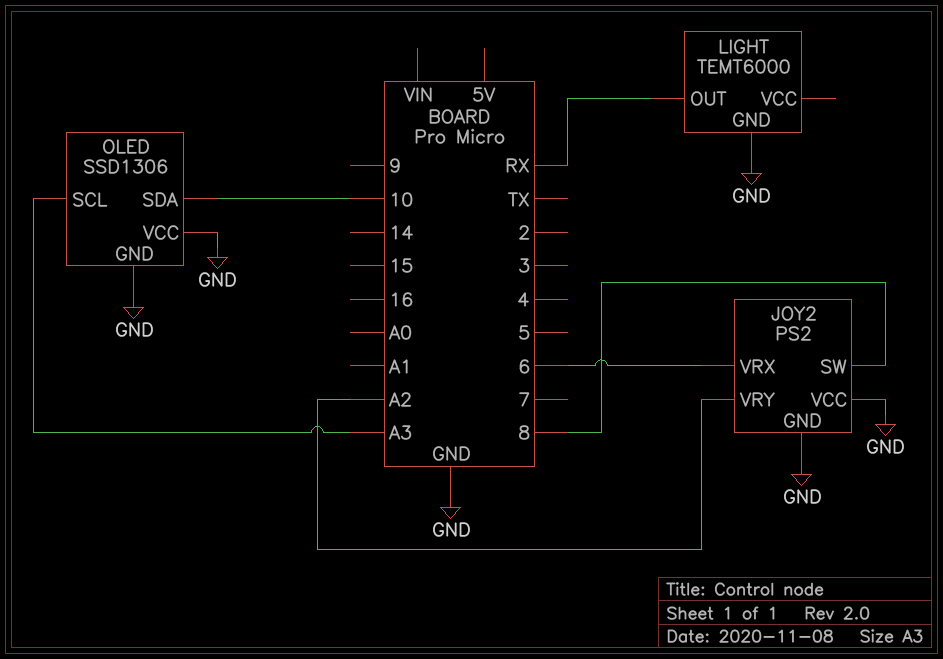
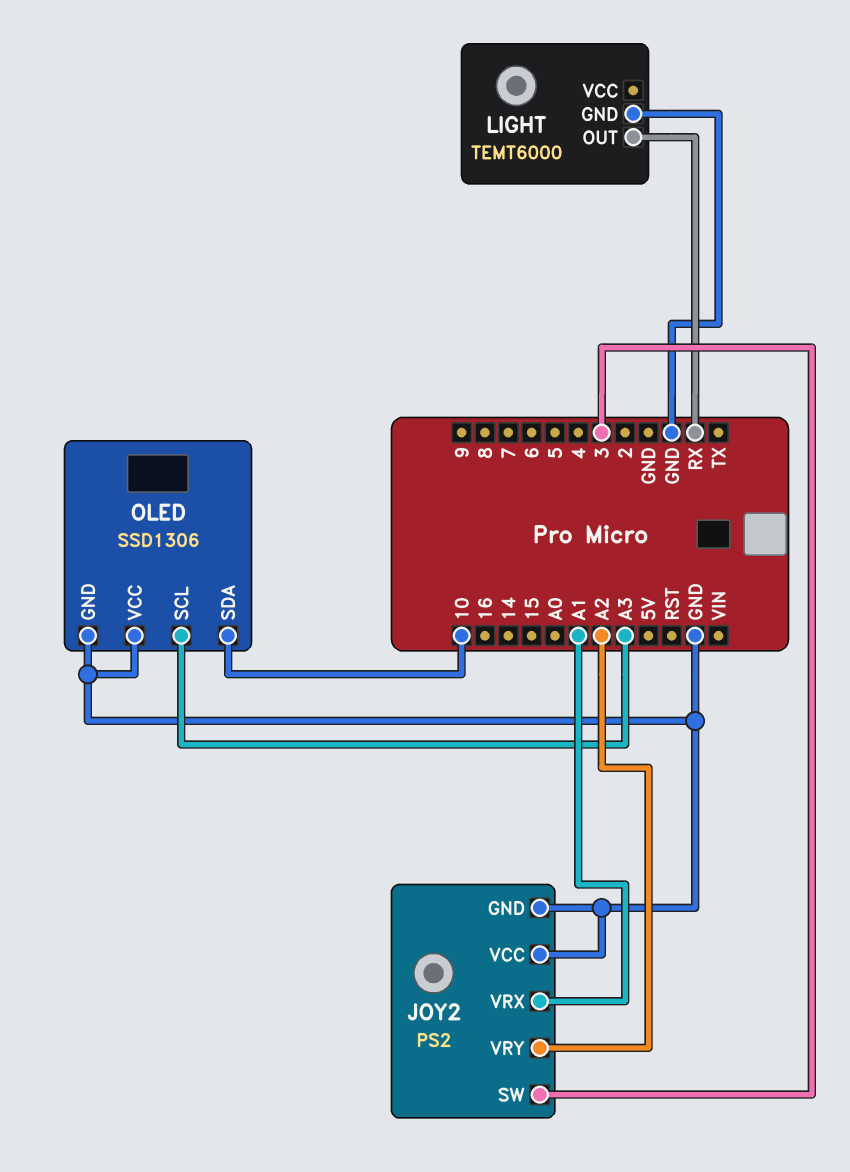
JOY2 pin SW: 8 -> 3
JOY2 pin VRX: 6 -> A1

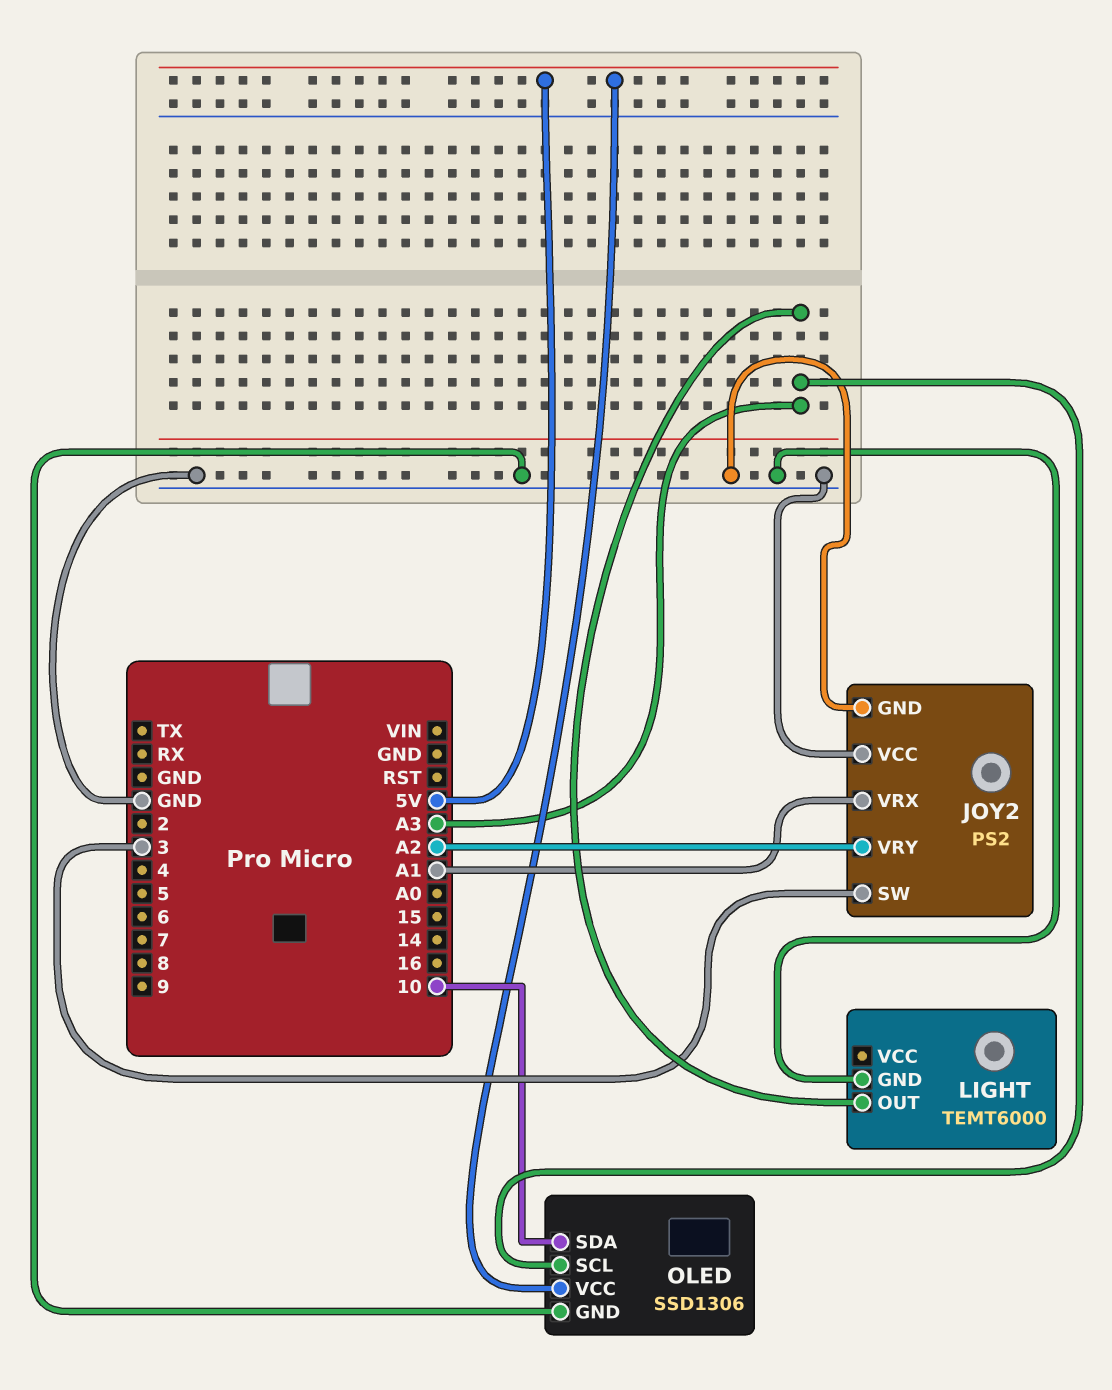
LIGHT pin OUT: RX -> A3
OLED pin VCC: GND -> 5V

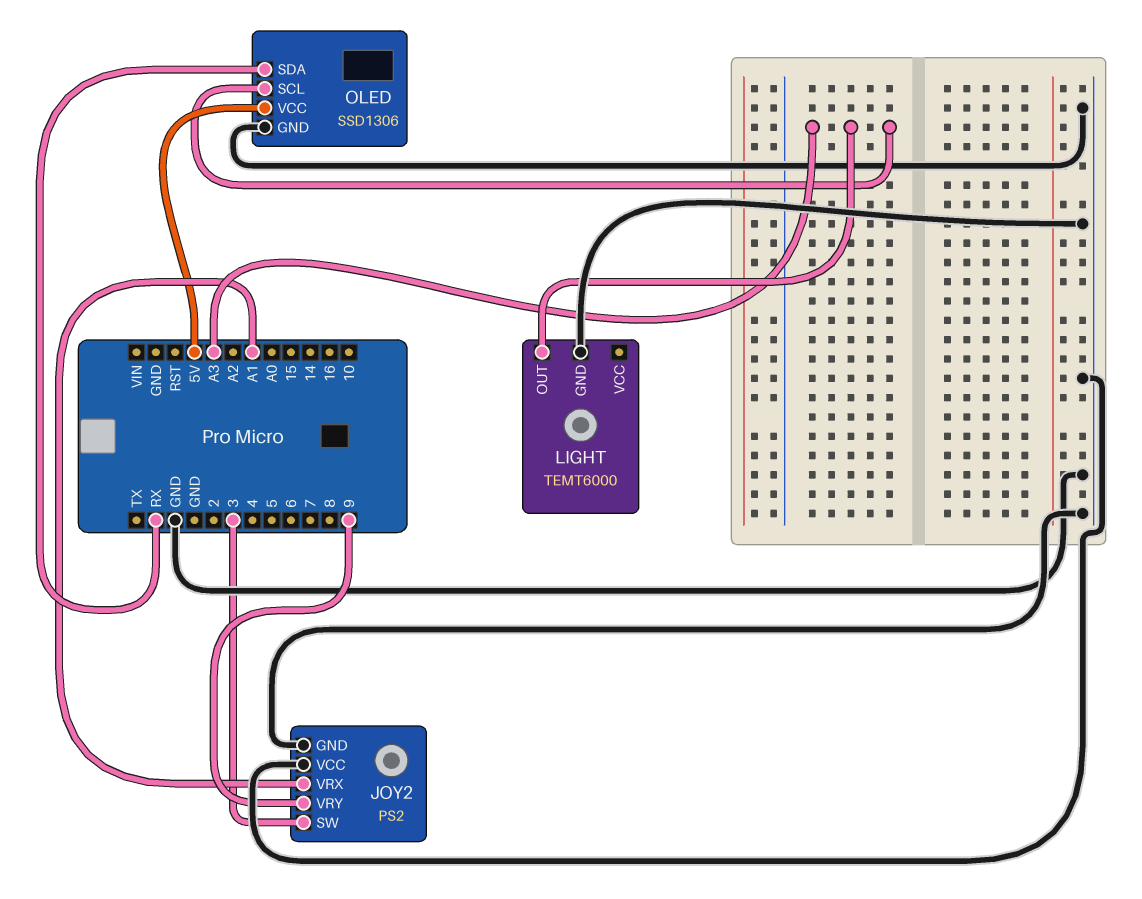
JOY2 pin VRY: A2 -> 9
OLED pin SDA: 10 -> RX

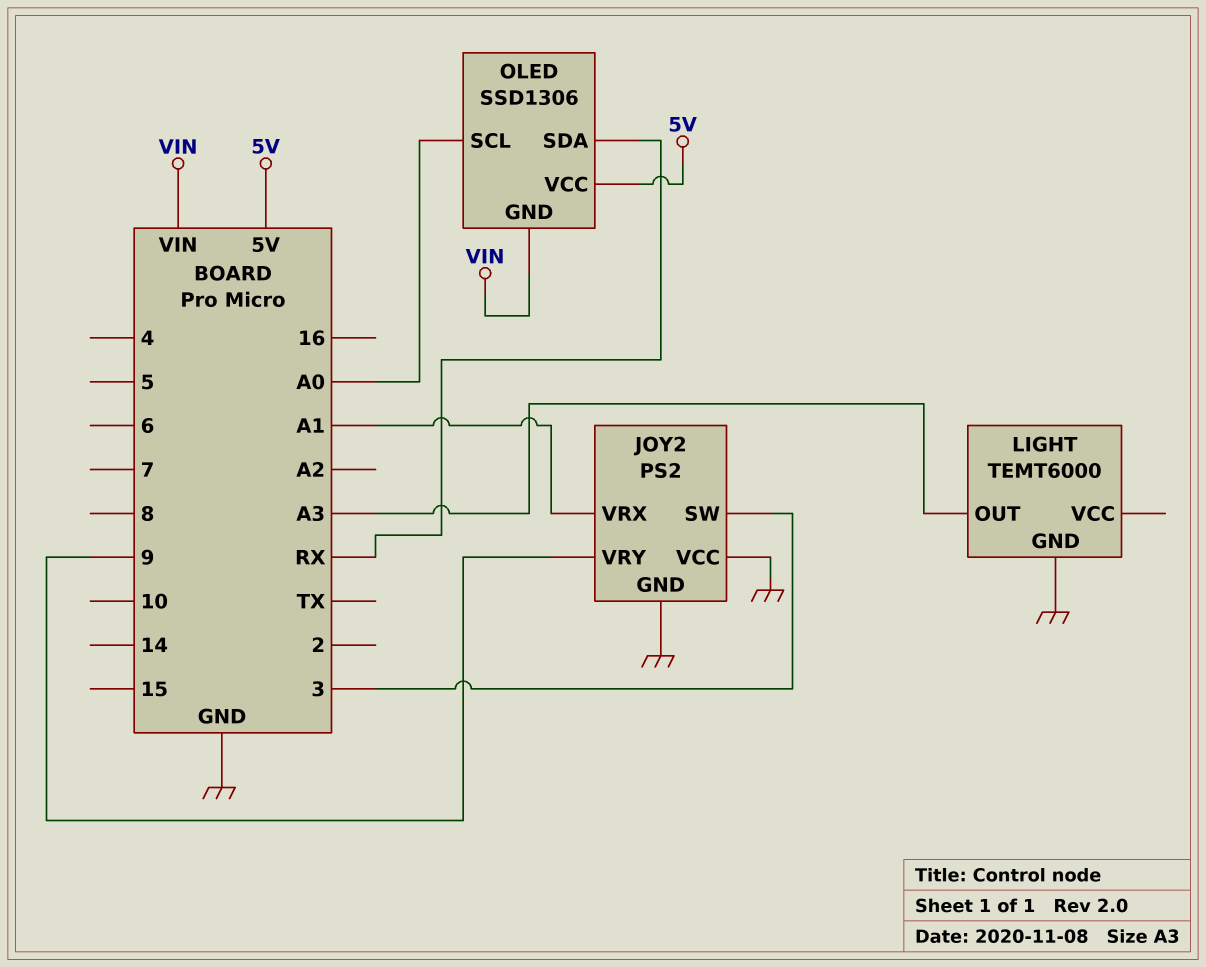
OLED pin GND: GND -> VIN
OLED pin SCL: A3 -> A0

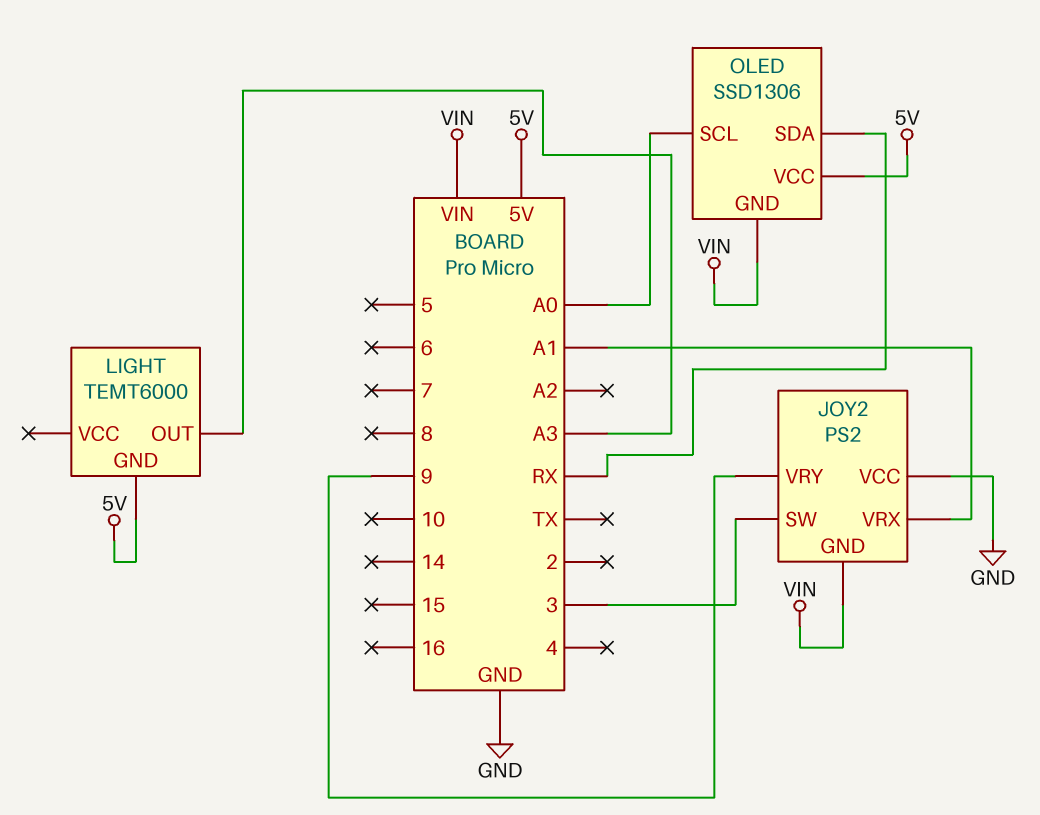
JOY2 pin GND: GND -> VIN
LIGHT pin GND: GND -> 5V

